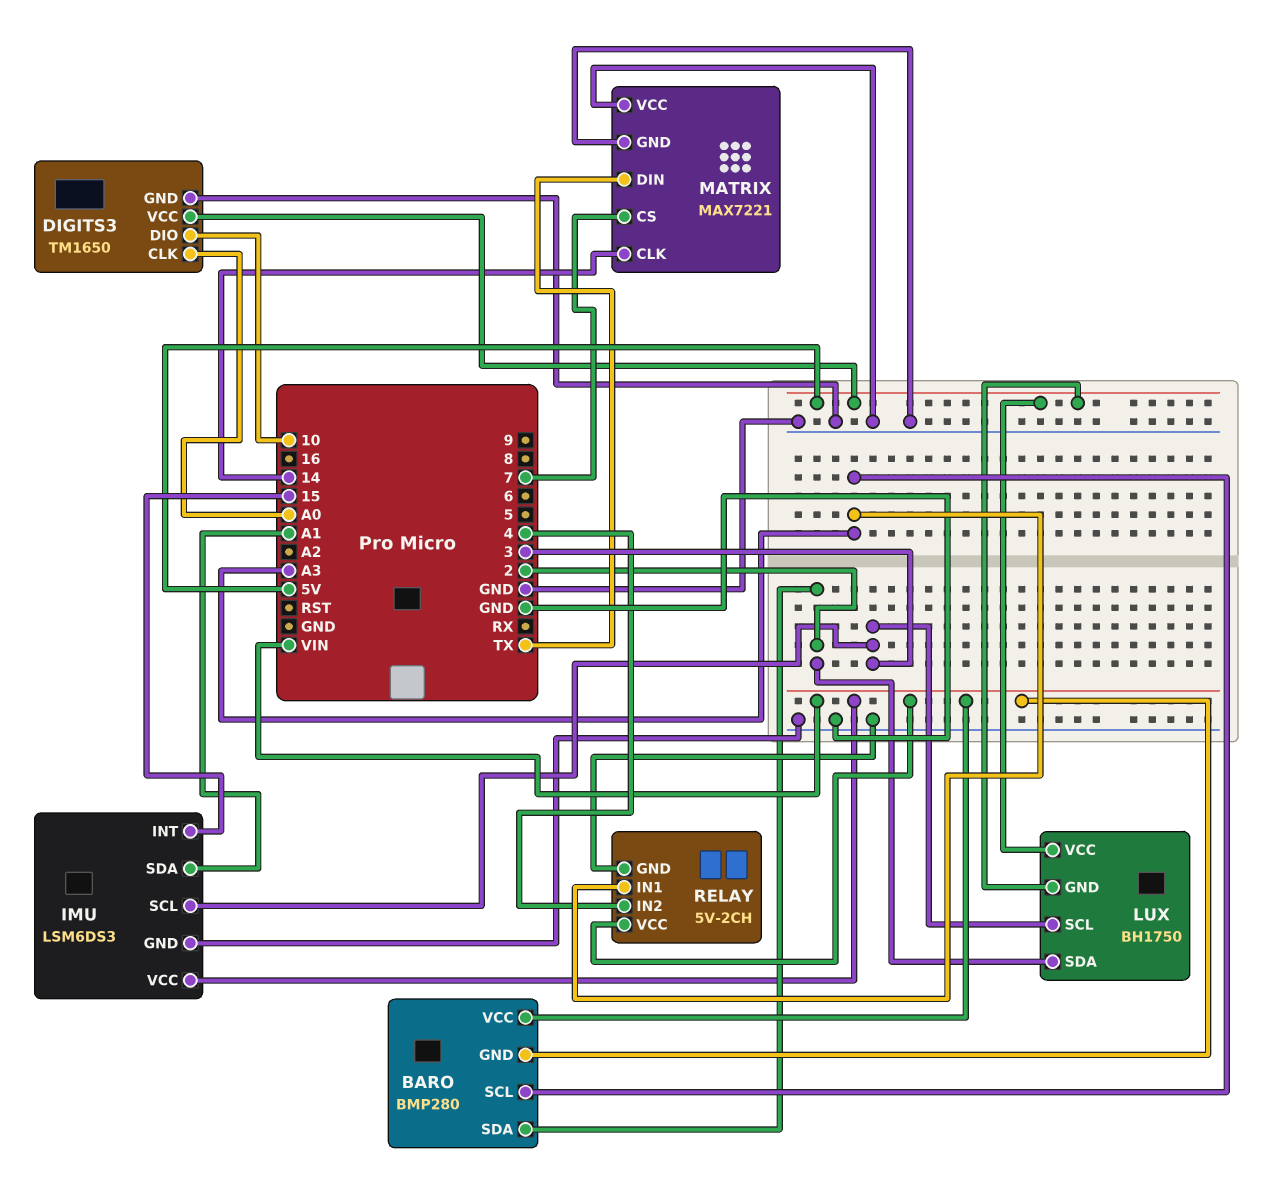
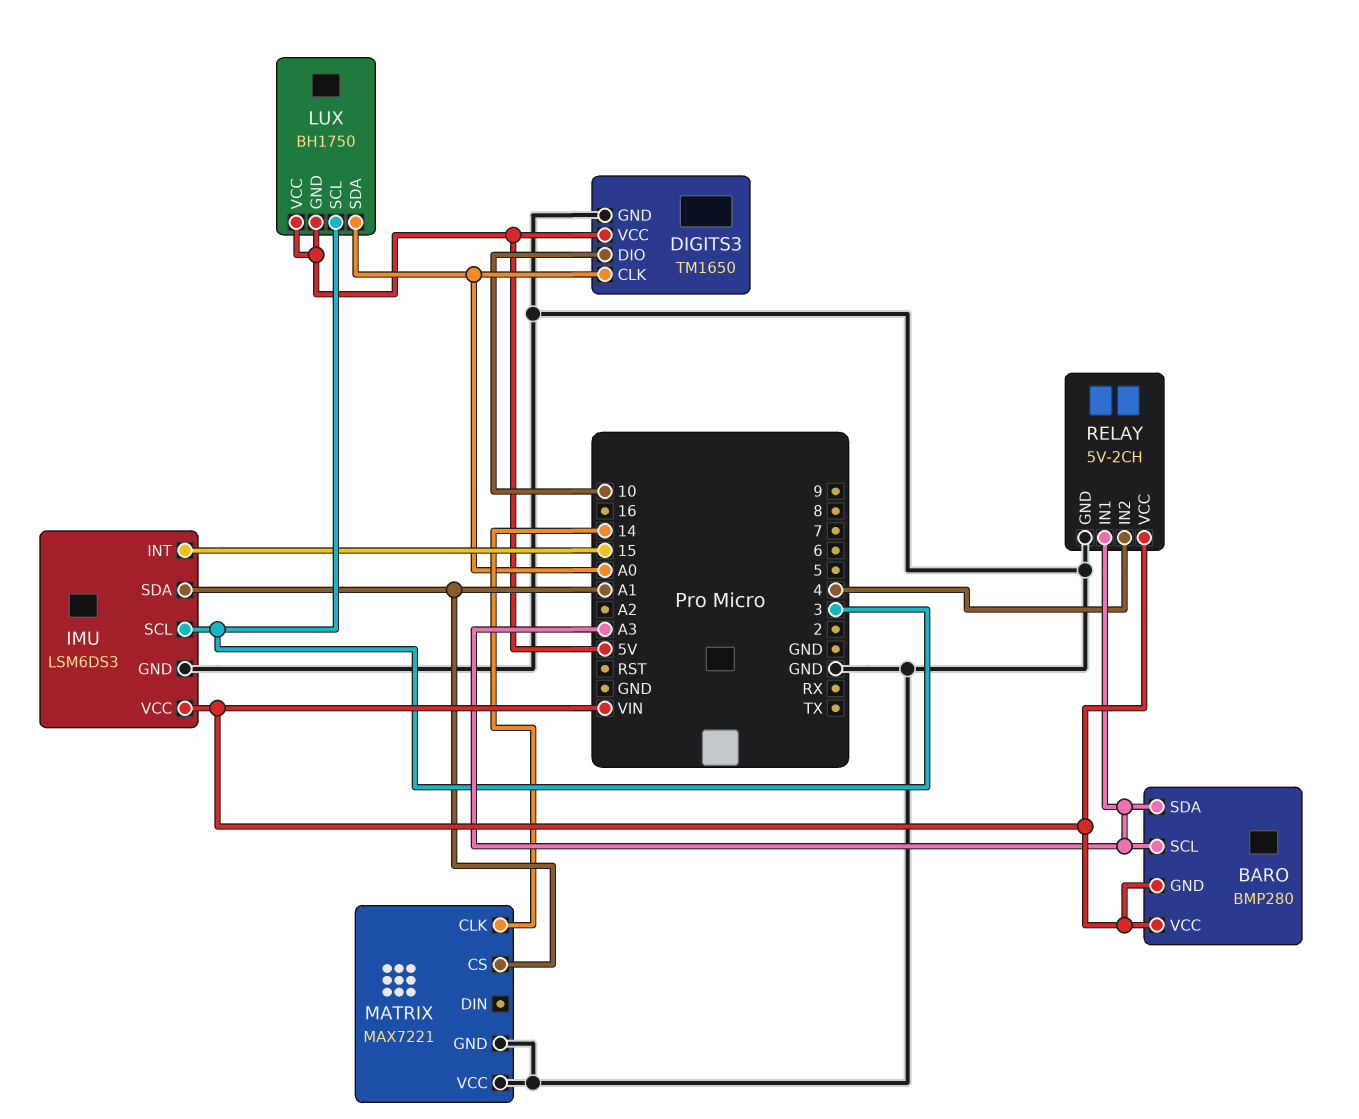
BARO pin SDA: 2 -> A3
LUX pin SDA: 2 -> A0
MATRIX pin CS: 7 -> A1
MATRIX pin DIN: TX -> none

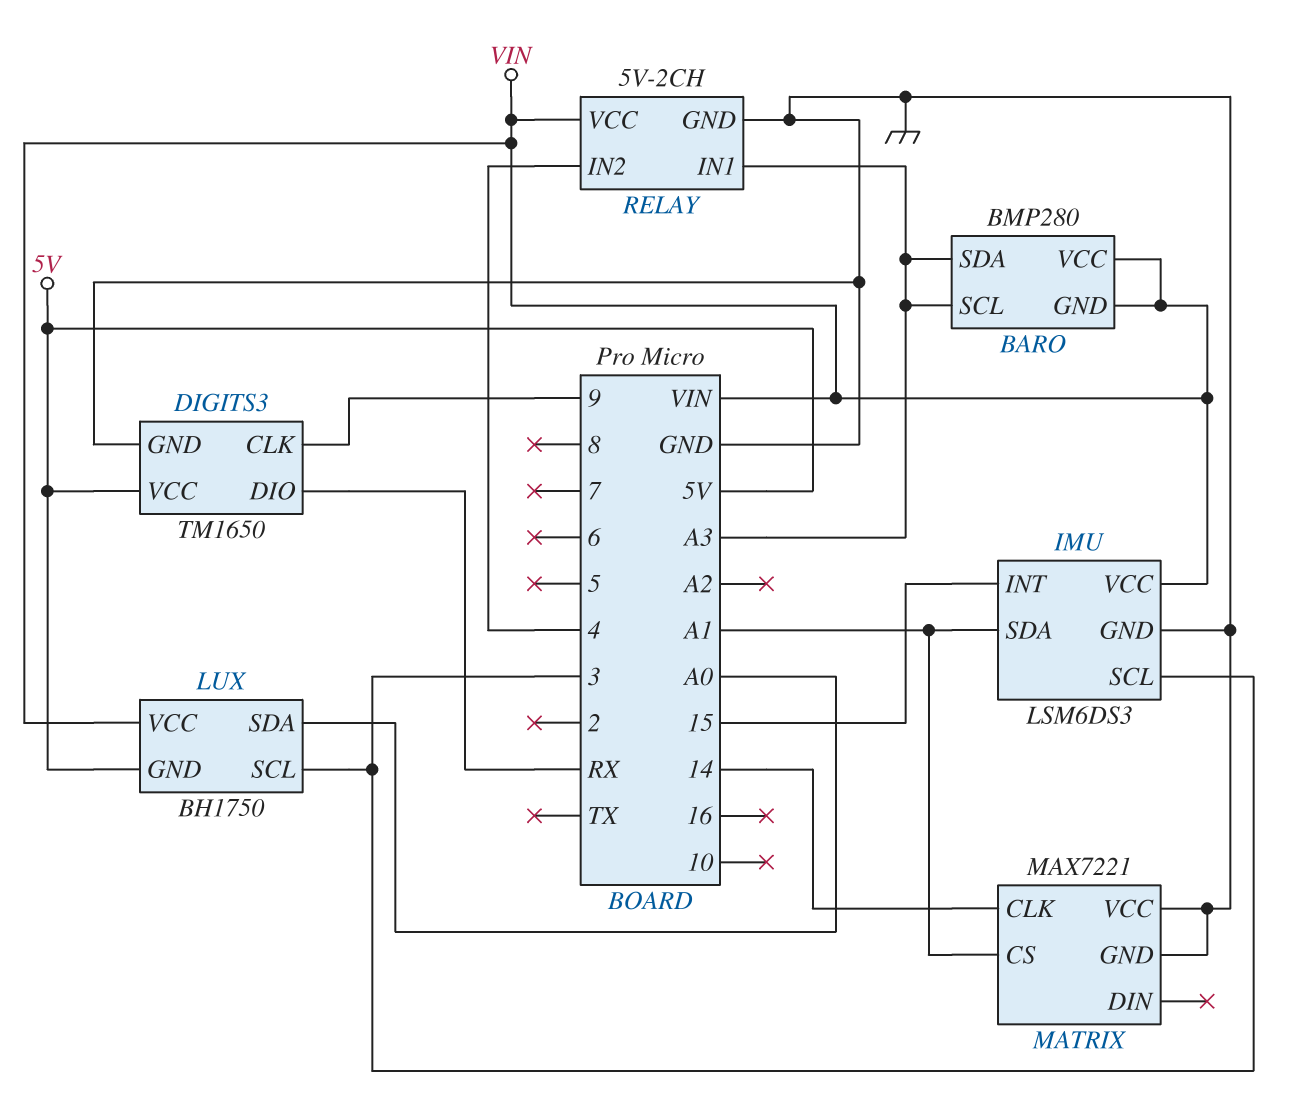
DIGITS3 pin CLK: A0 -> 9
DIGITS3 pin DIO: 10 -> RX
LUX pin VCC: 5V -> VIN

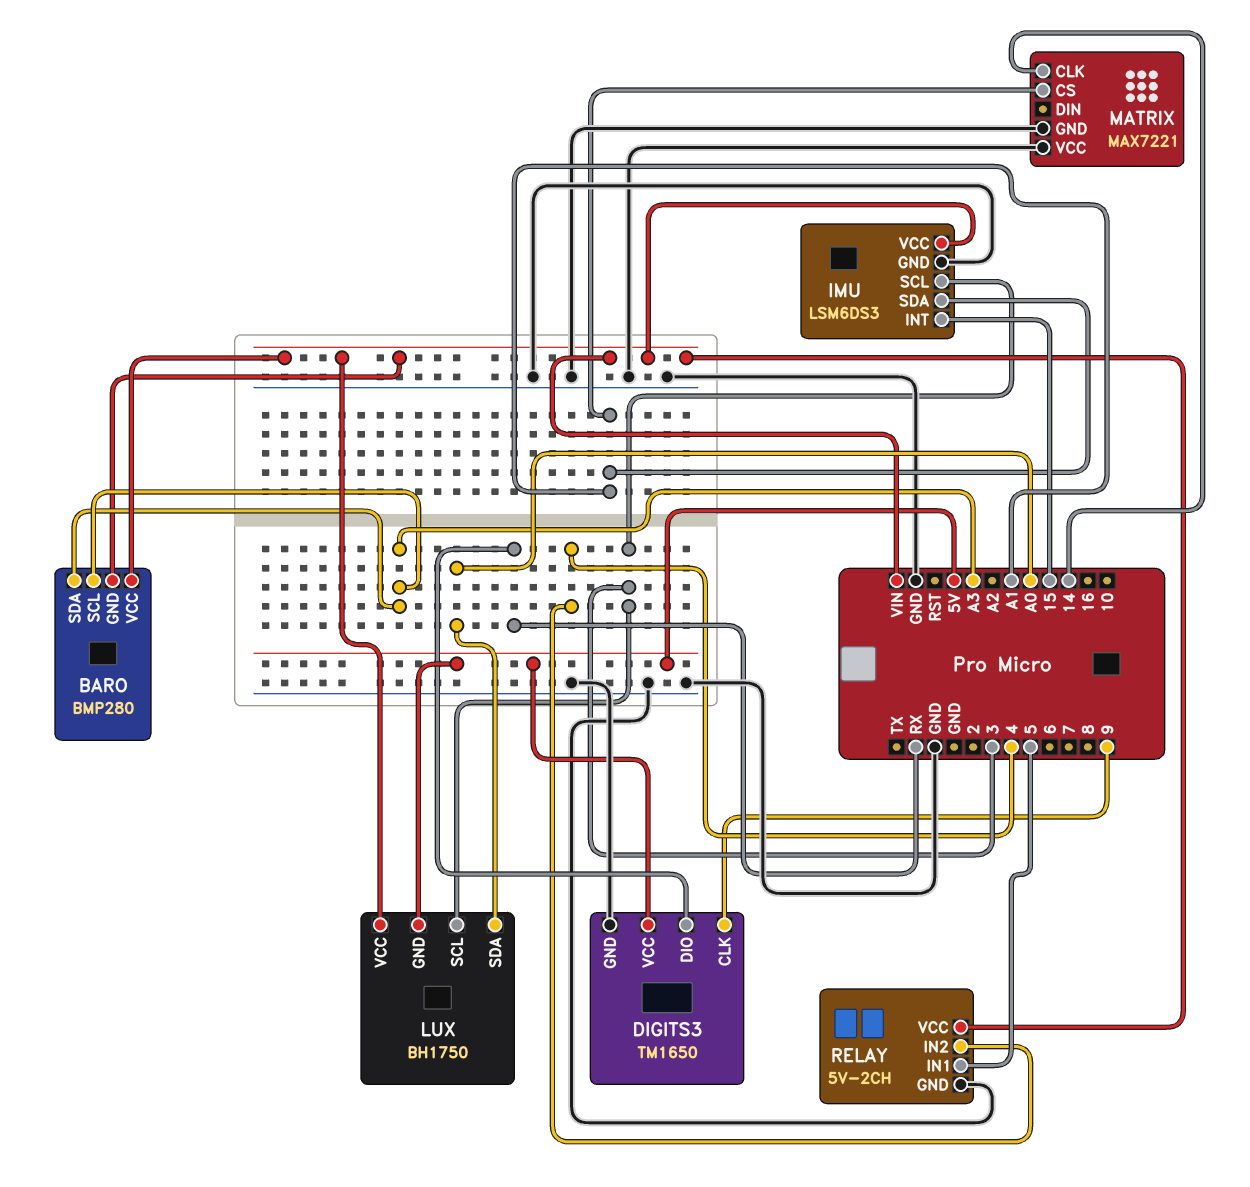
RELAY pin IN1: A3 -> 5

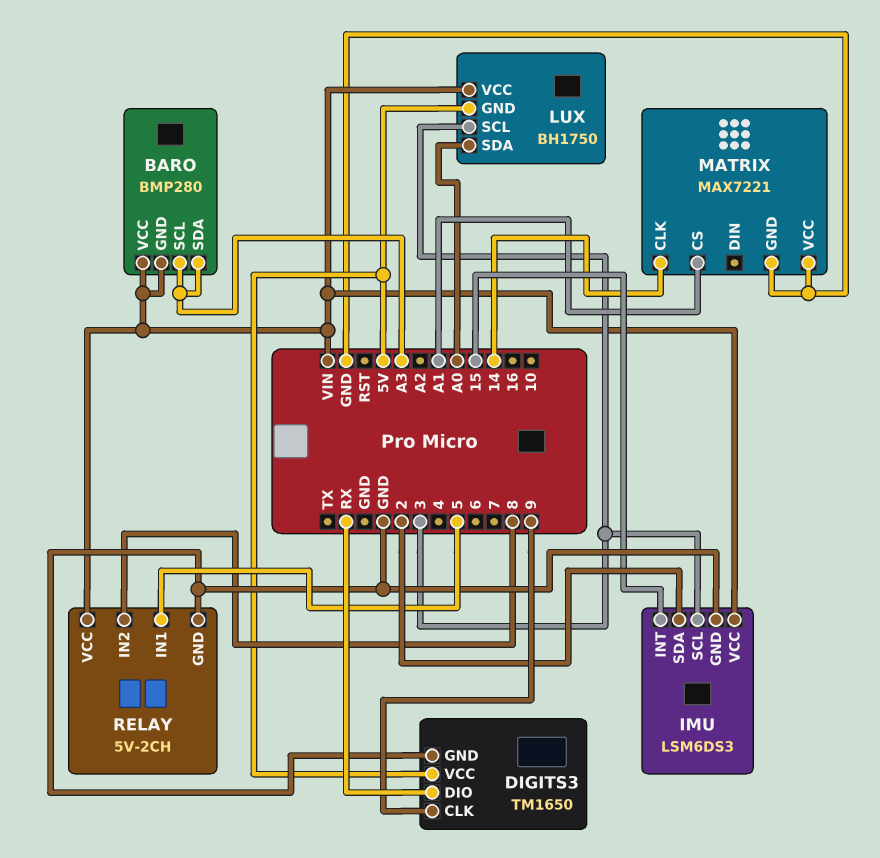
IMU pin SDA: A1 -> 2
RELAY pin IN2: 4 -> 8

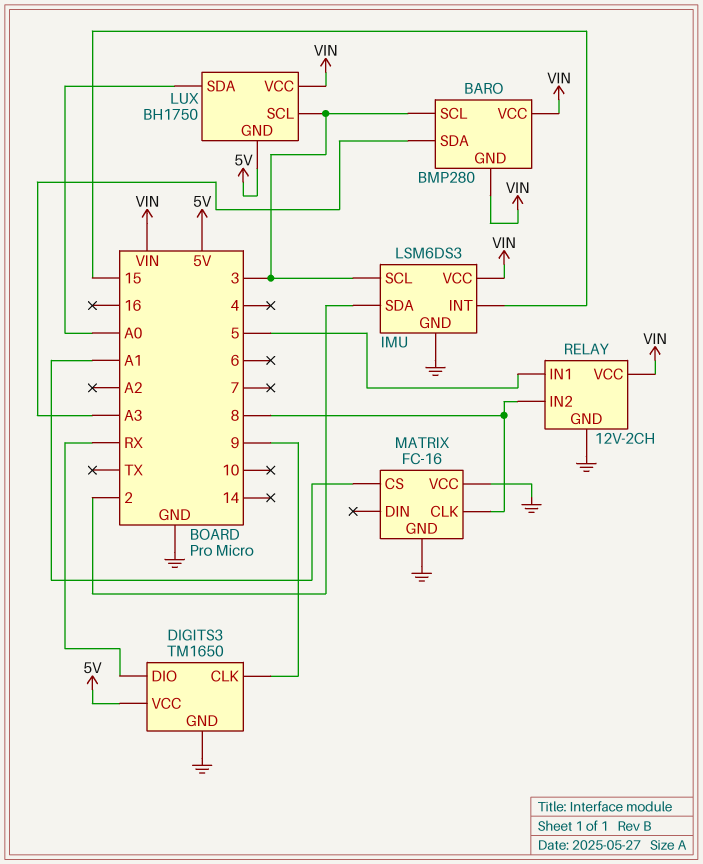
BARO pin SCL: A3 -> 3
MATRIX: MAX7221 -> FC-16
MATRIX pin CLK: 14 -> 8
RELAY: 5V-2CH -> 12V-2CH

